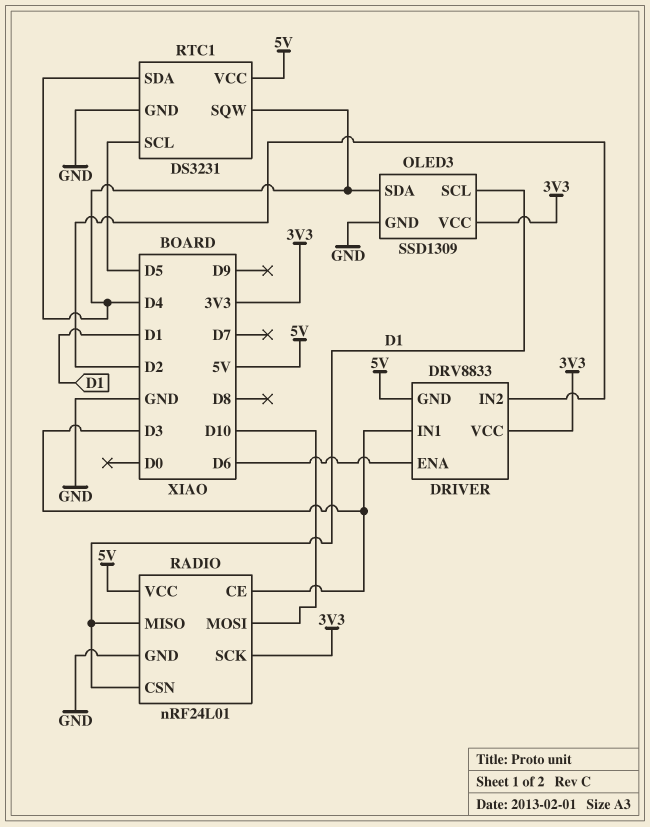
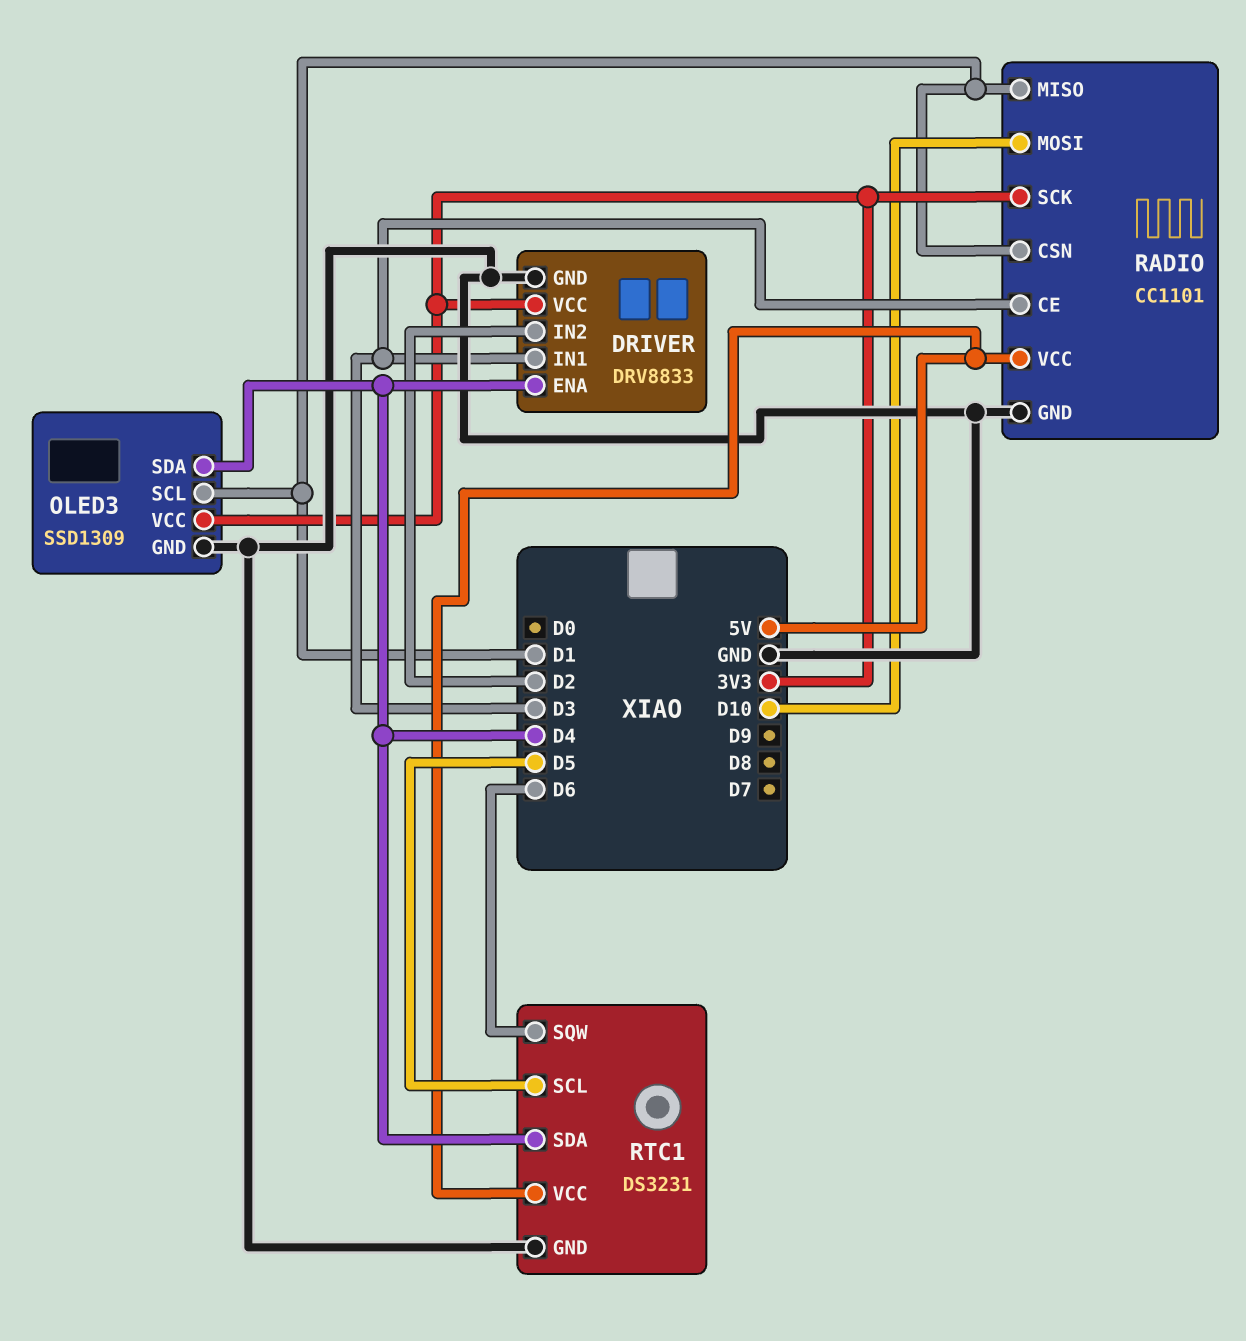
DRIVER pin ENA: D6 -> D4
DRIVER pin GND: 5V -> GND
RADIO: nRF24L01 -> CC1101
RTC1 pin SQW: D4 -> D6

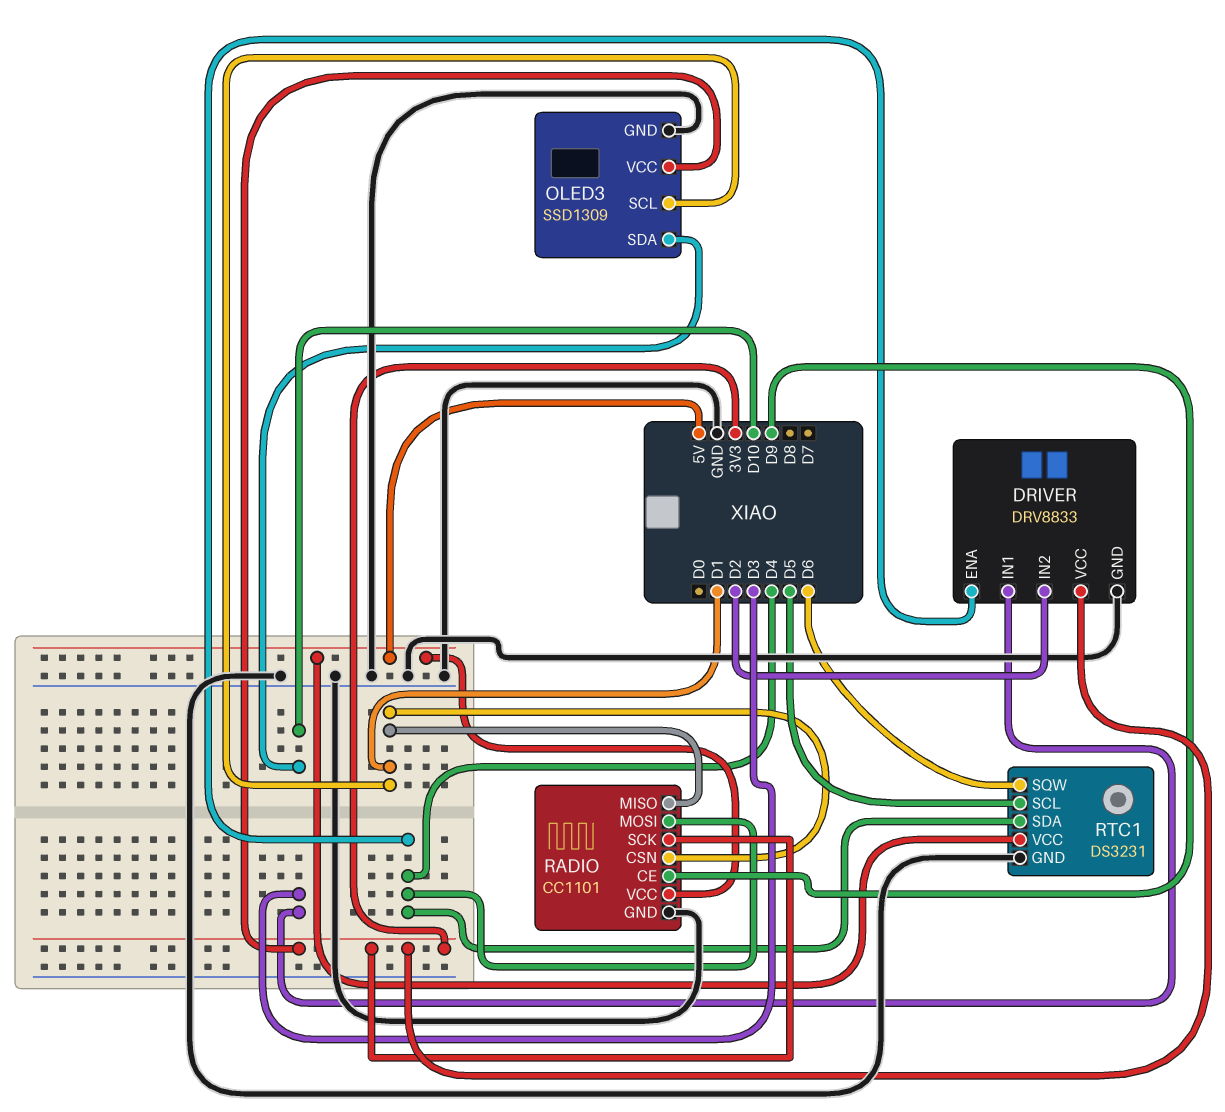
OLED3 pin SDA: D4 -> D10
RADIO pin CE: D3 -> D9
RADIO pin MOSI: D10 -> D4

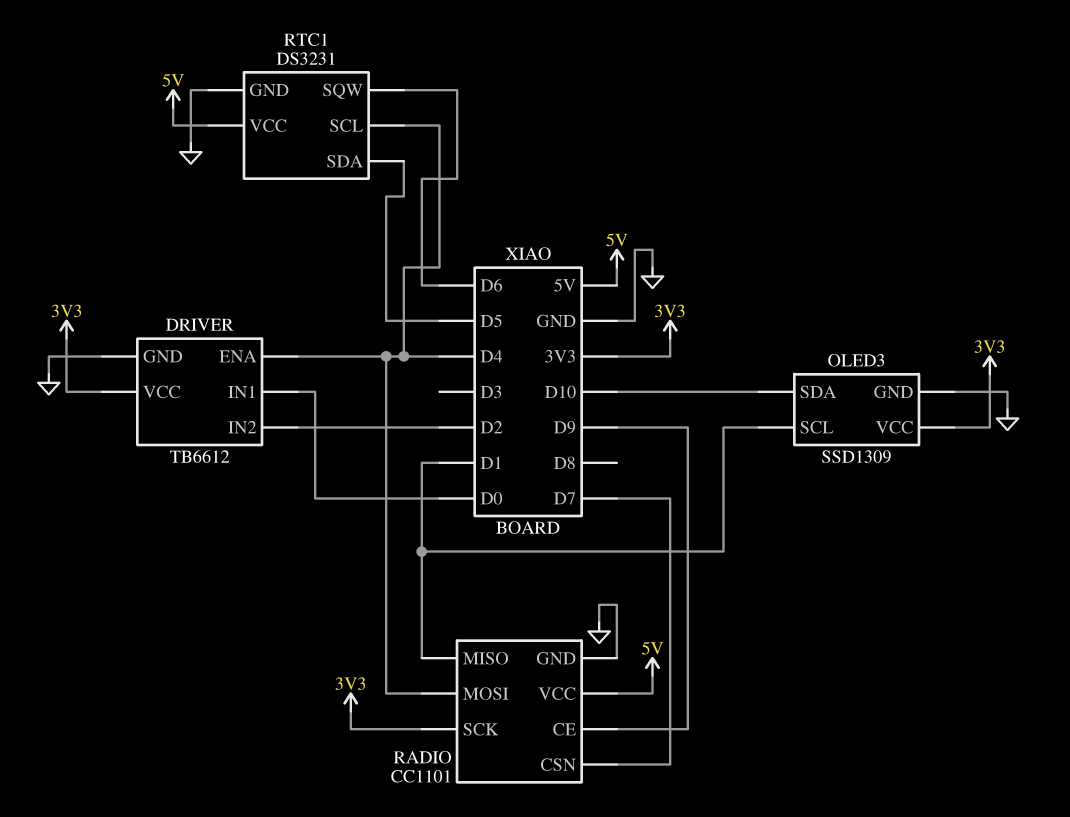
DRIVER: DRV8833 -> TB6612
DRIVER pin IN1: D3 -> D0
RADIO pin CSN: D1 -> D7
RTC1 pin SCL: D5 -> D4
RTC1 pin SDA: D4 -> D5

